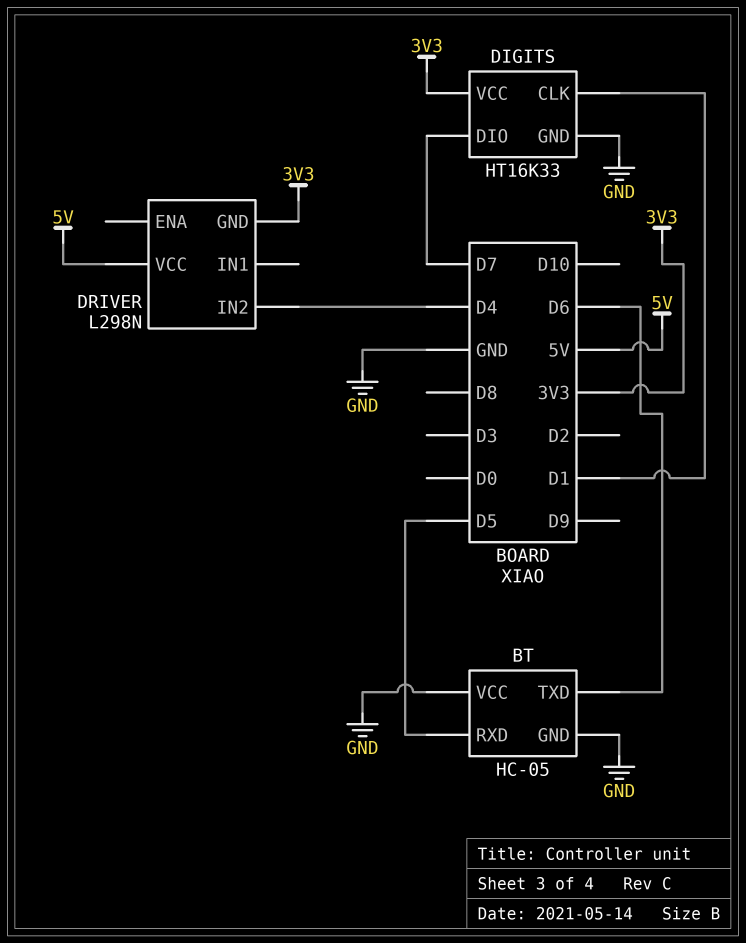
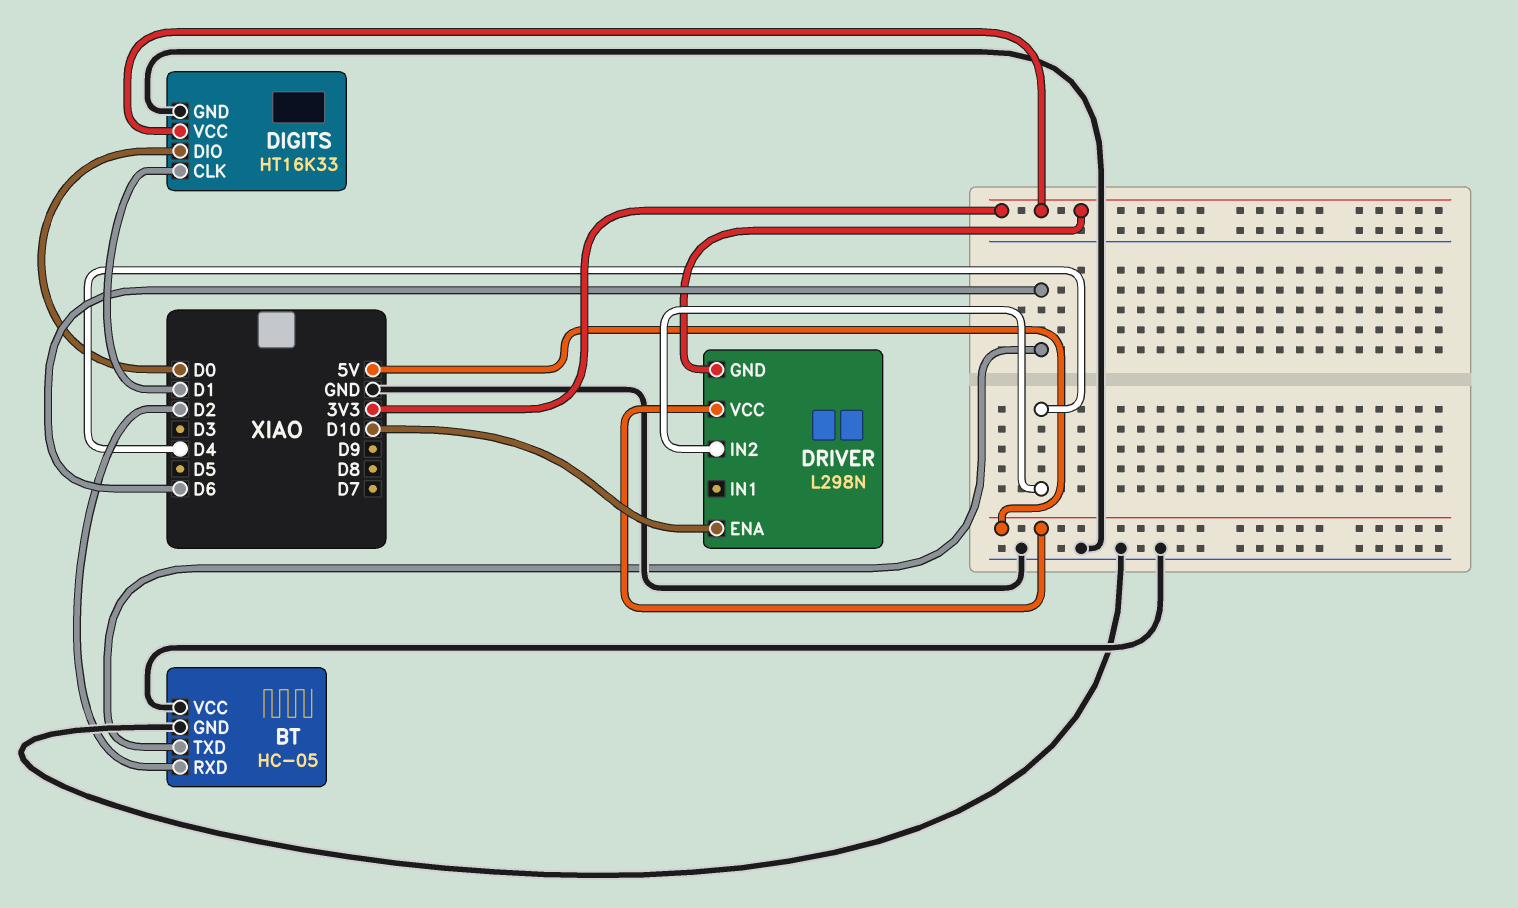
BT pin RXD: D5 -> D2
DIGITS pin DIO: D7 -> D0
DRIVER pin ENA: none -> D10

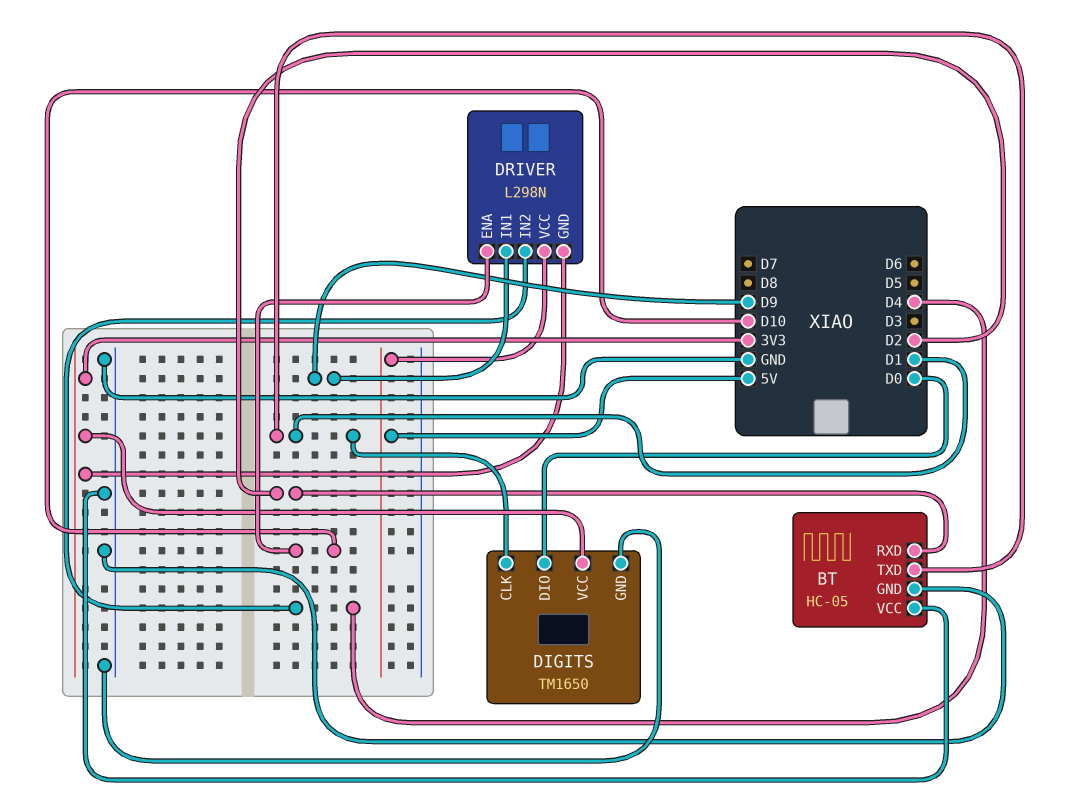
BT pin TXD: D6 -> D1
DIGITS: HT16K33 -> TM1650
DRIVER pin IN1: none -> D9

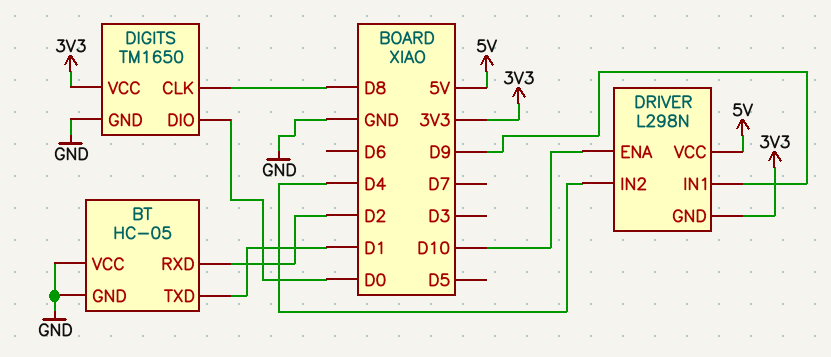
DIGITS pin CLK: D1 -> D8

